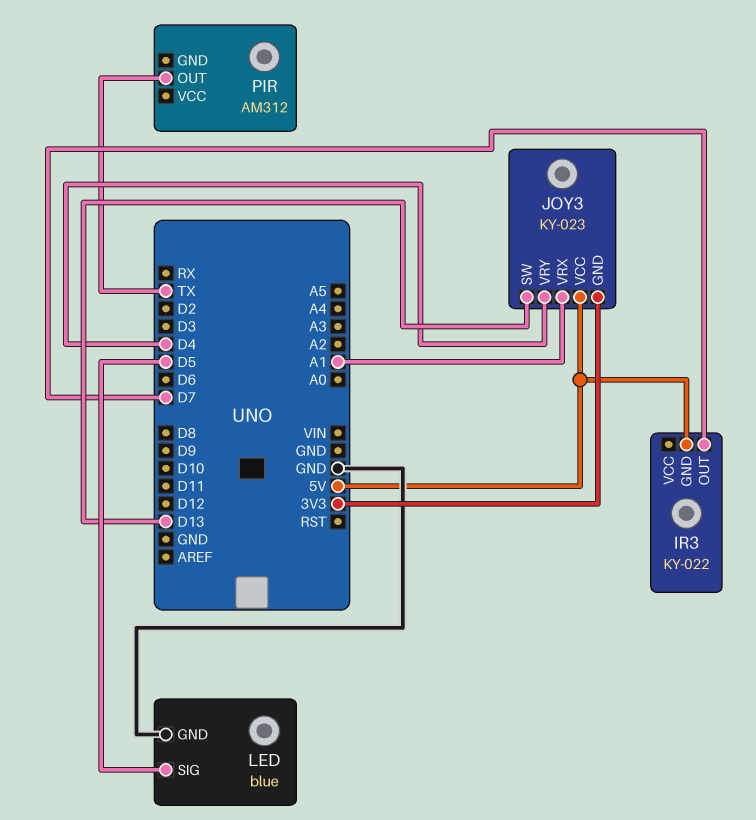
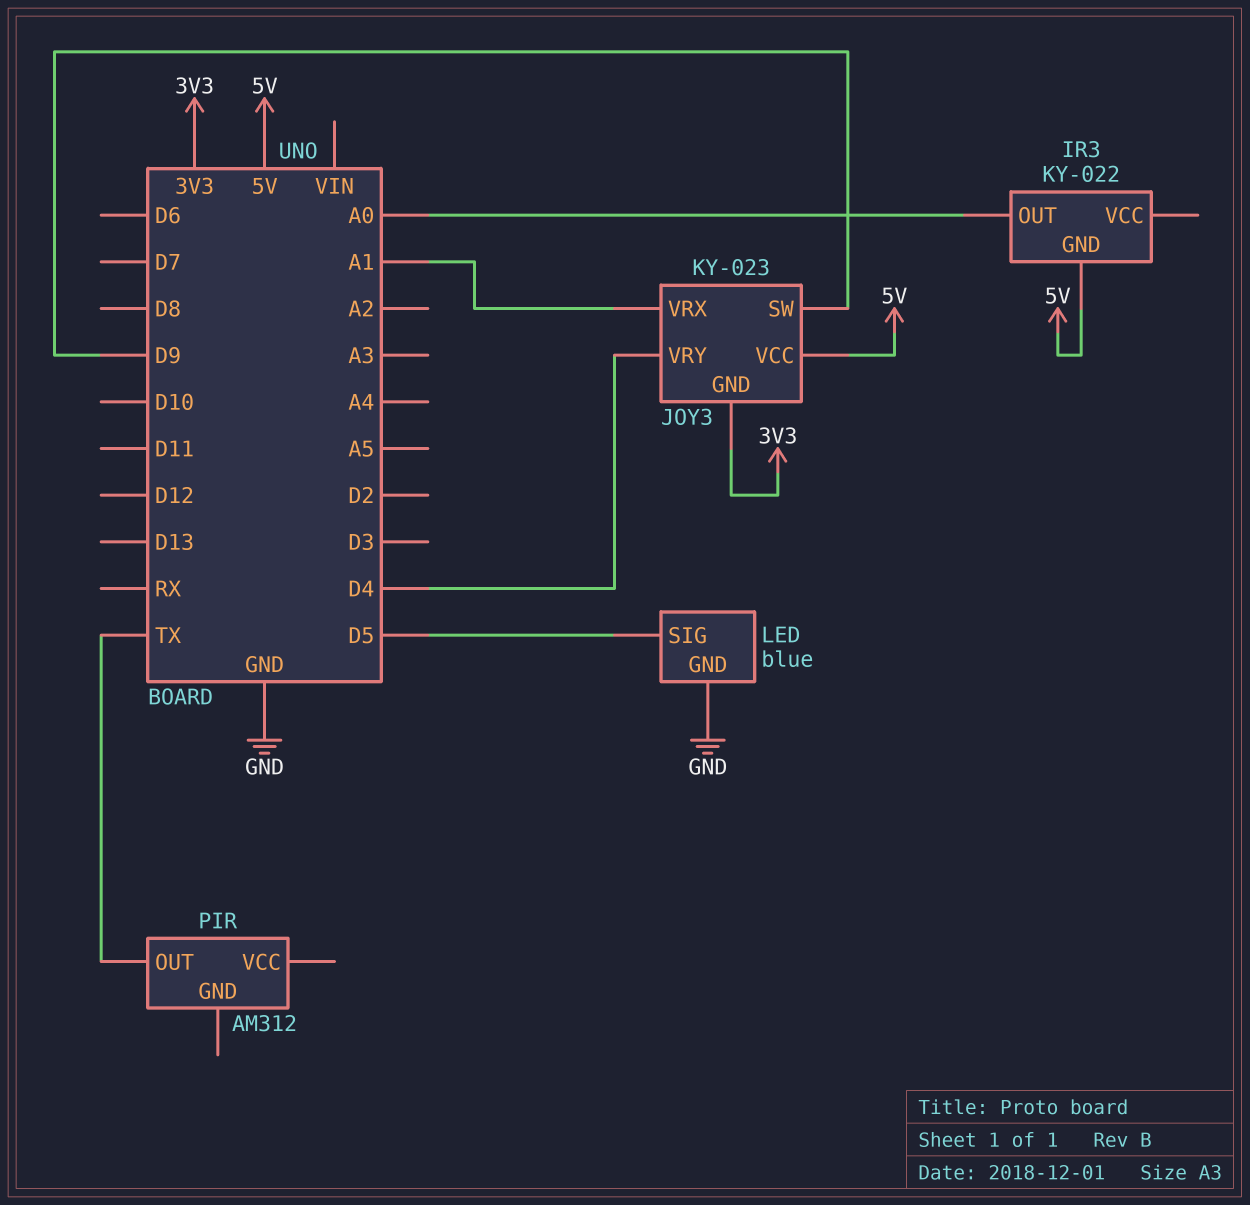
IR3 pin OUT: D7 -> A0
JOY3 pin SW: D13 -> D9

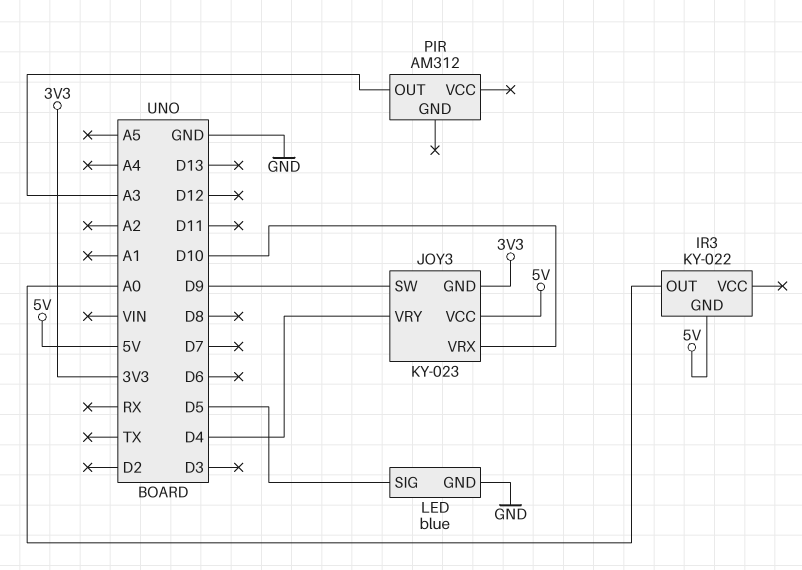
JOY3 pin VRX: A1 -> D10
PIR pin OUT: TX -> A3

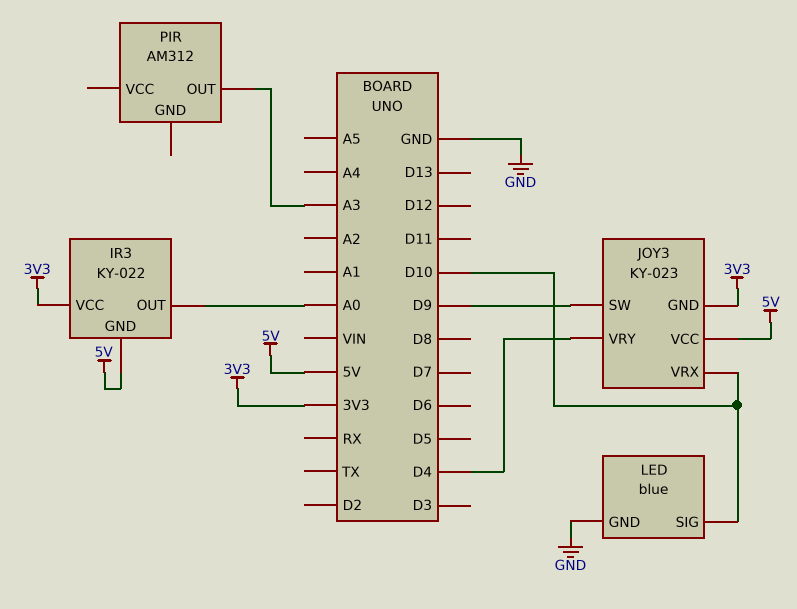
IR3 pin VCC: none -> 3V3
LED pin SIG: D5 -> D10

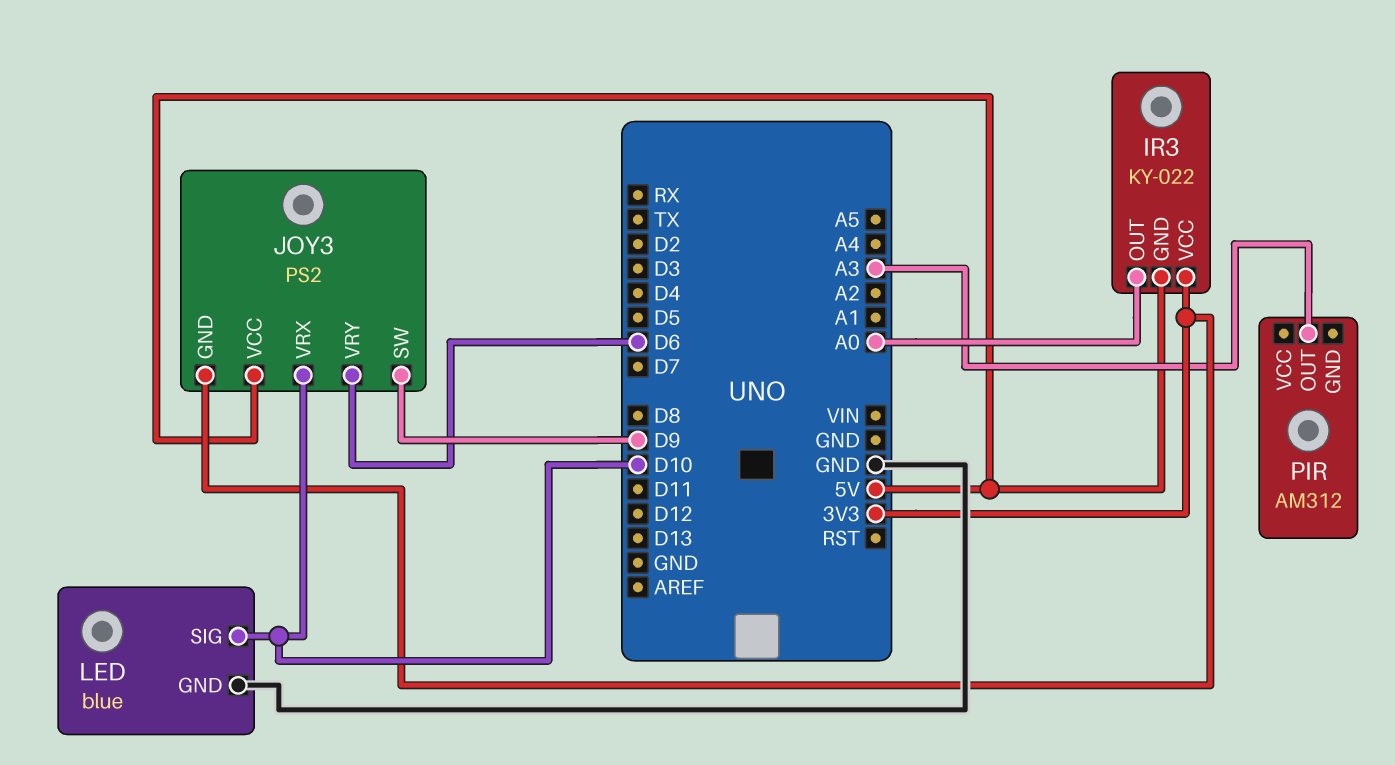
JOY3: KY-023 -> PS2
JOY3 pin VRY: D4 -> D6

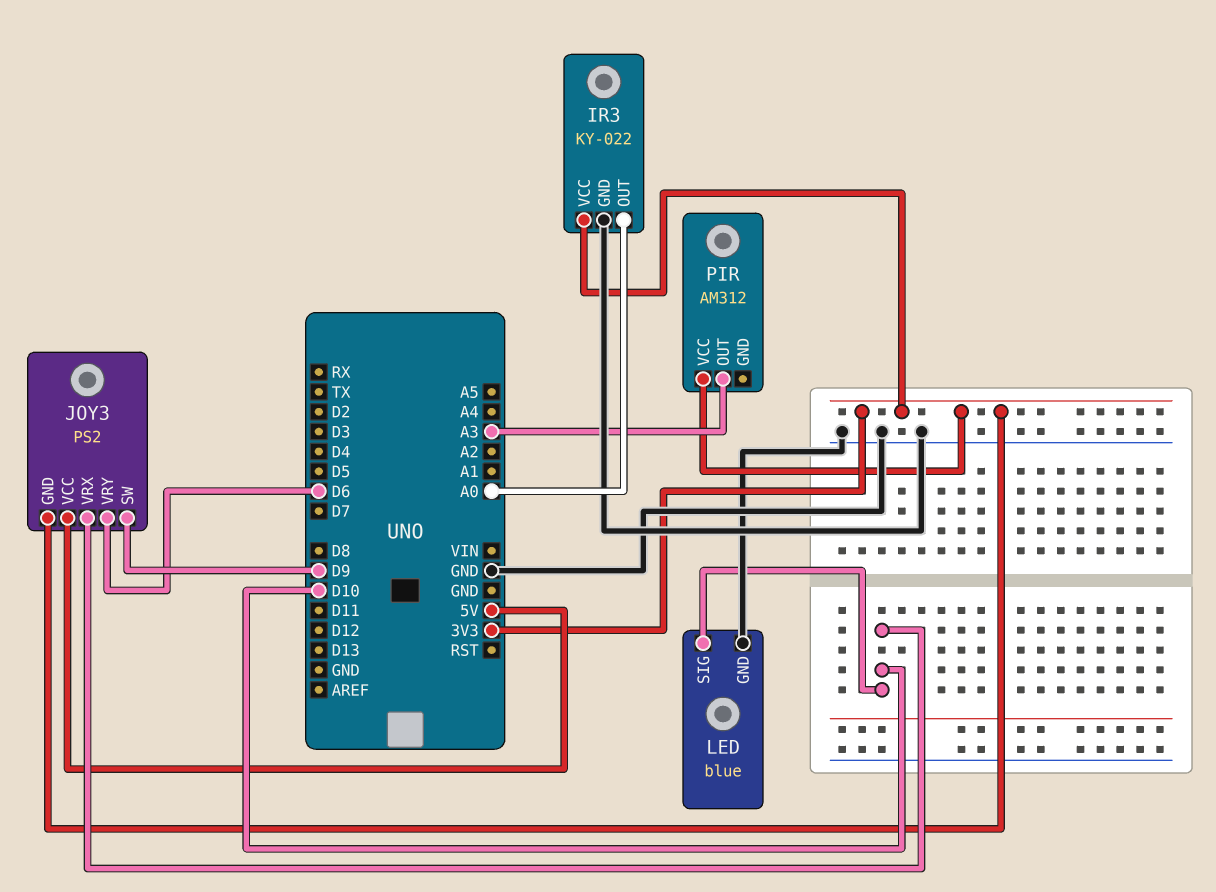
IR3 pin GND: 5V -> GND
PIR pin VCC: none -> 3V3

